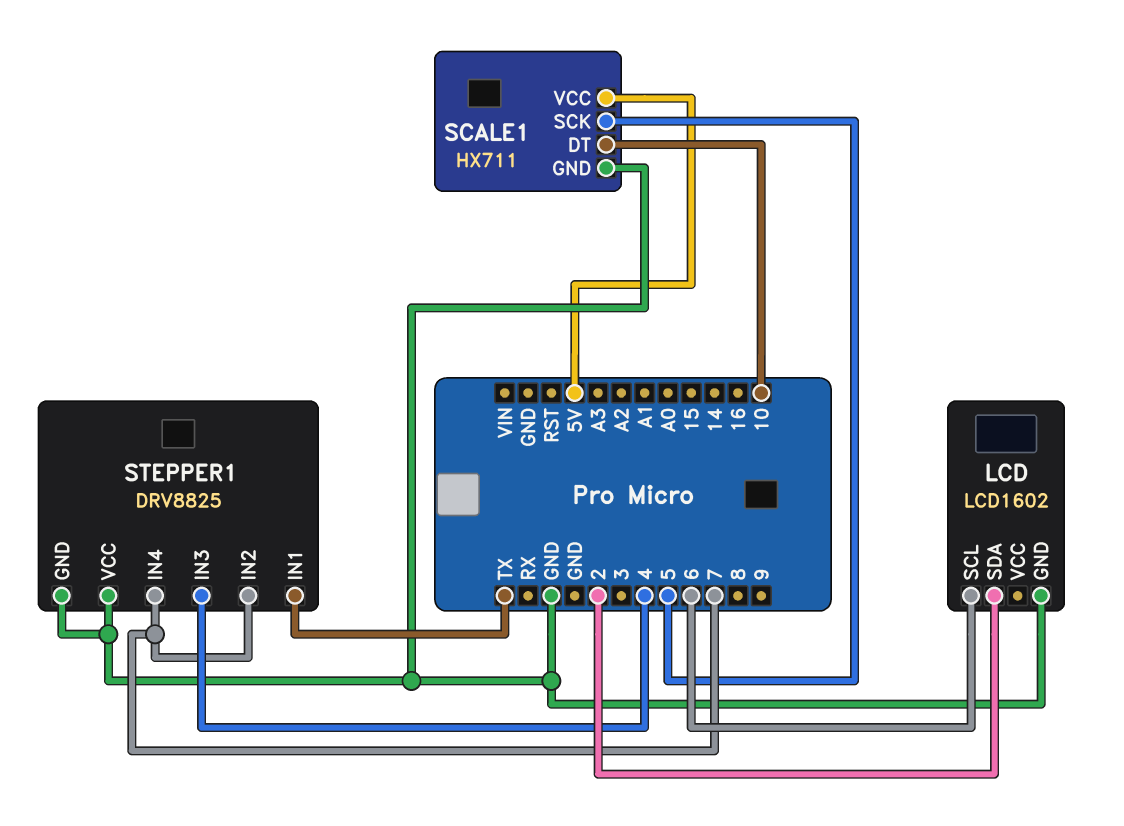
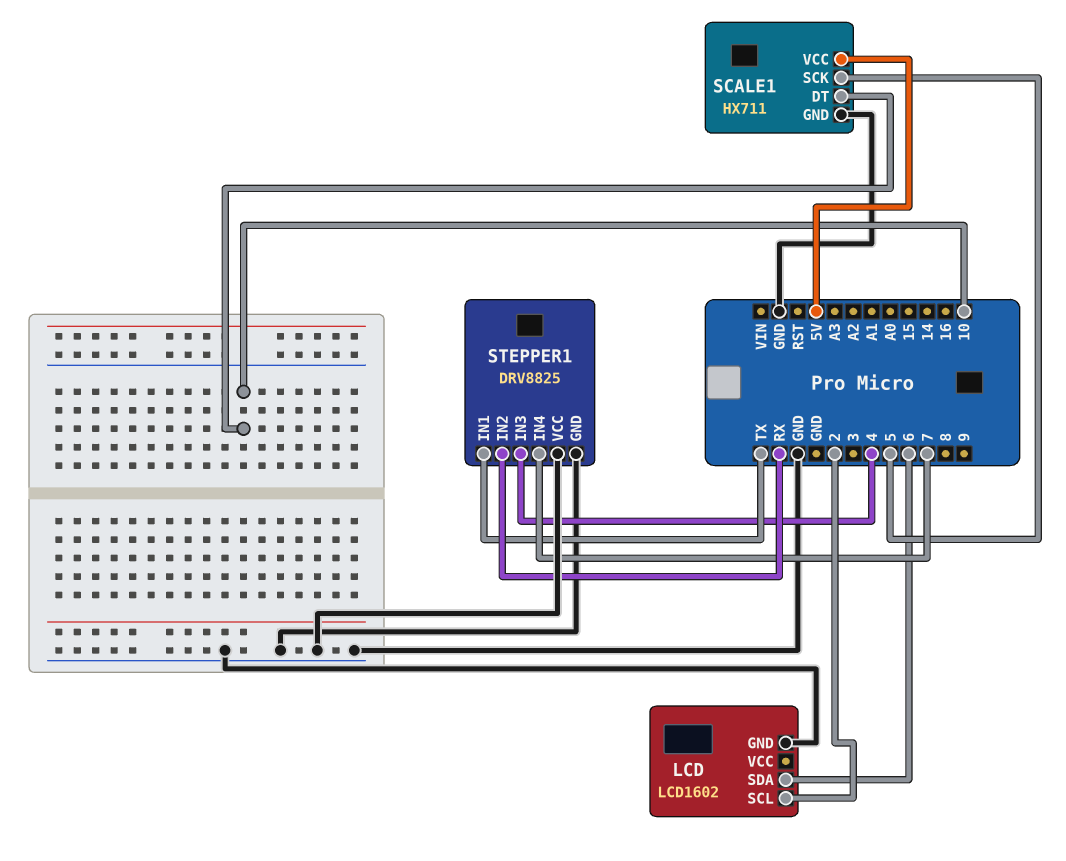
LCD pin SCL: 6 -> 2
LCD pin SDA: 2 -> 6
STEPPER1 pin IN2: 7 -> RX

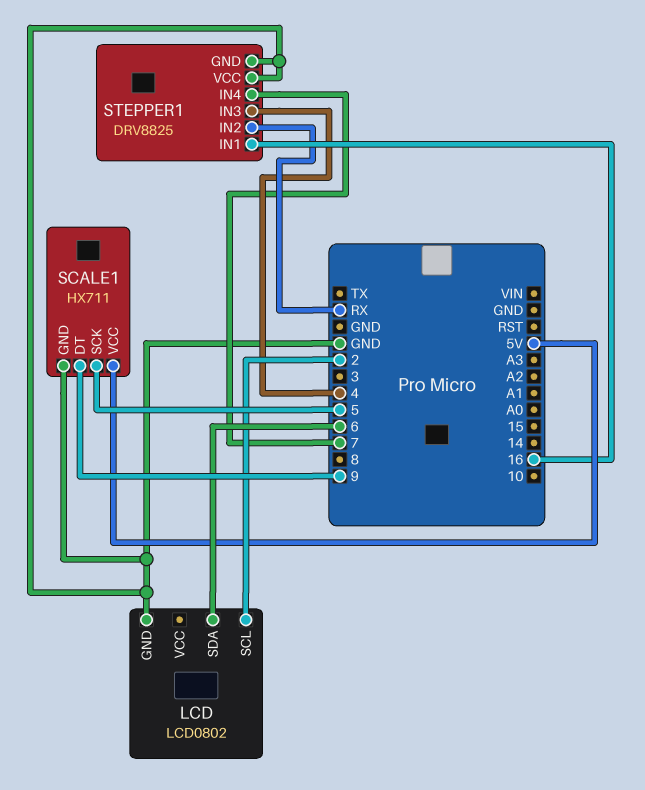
LCD: LCD1602 -> LCD0802
SCALE1 pin DT: 10 -> 9
STEPPER1 pin IN1: TX -> 16

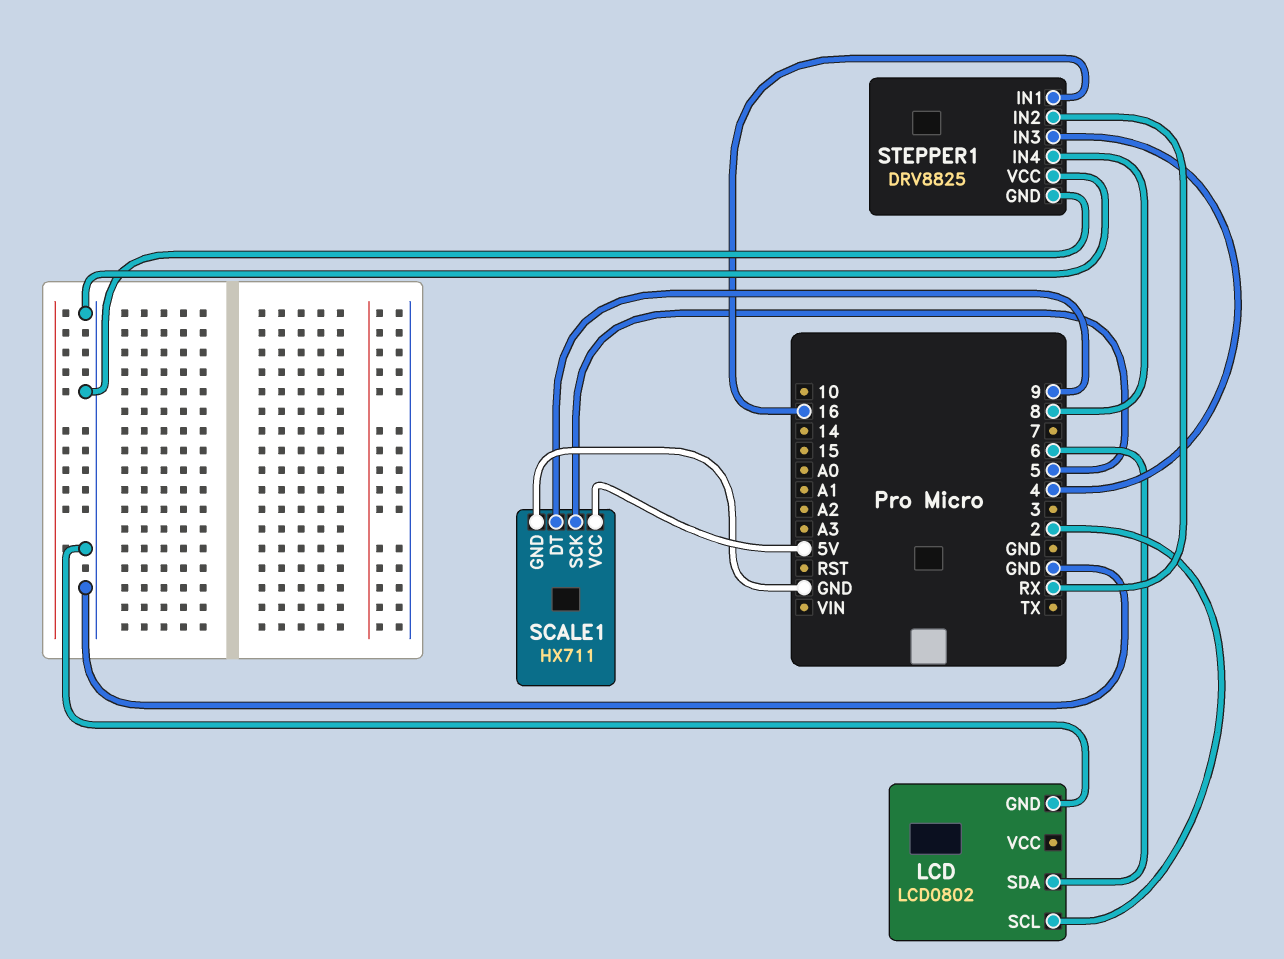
STEPPER1 pin IN4: 7 -> 8

